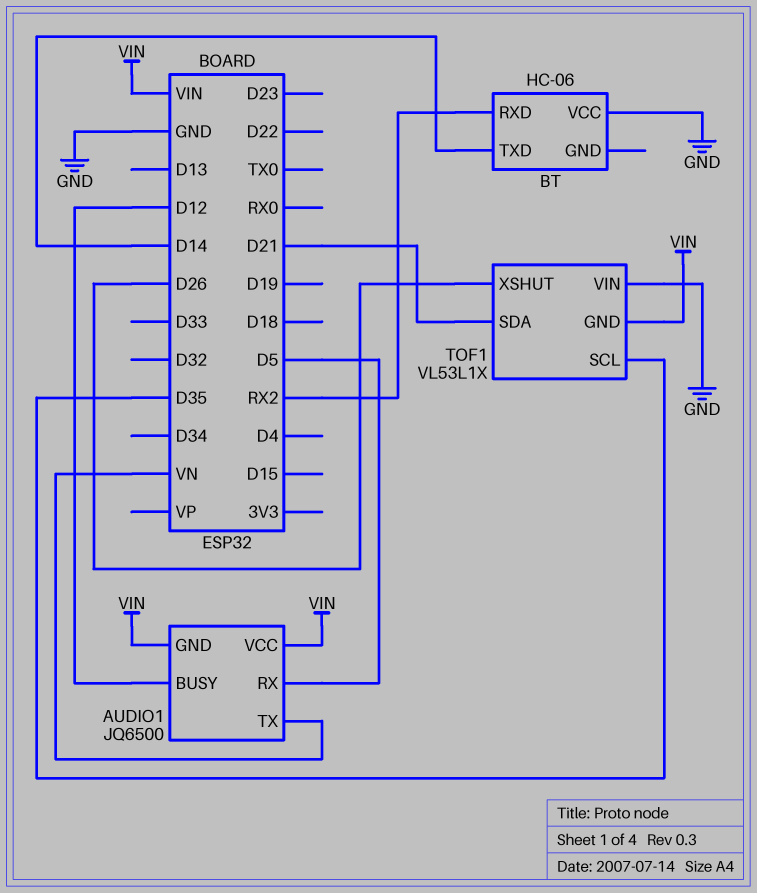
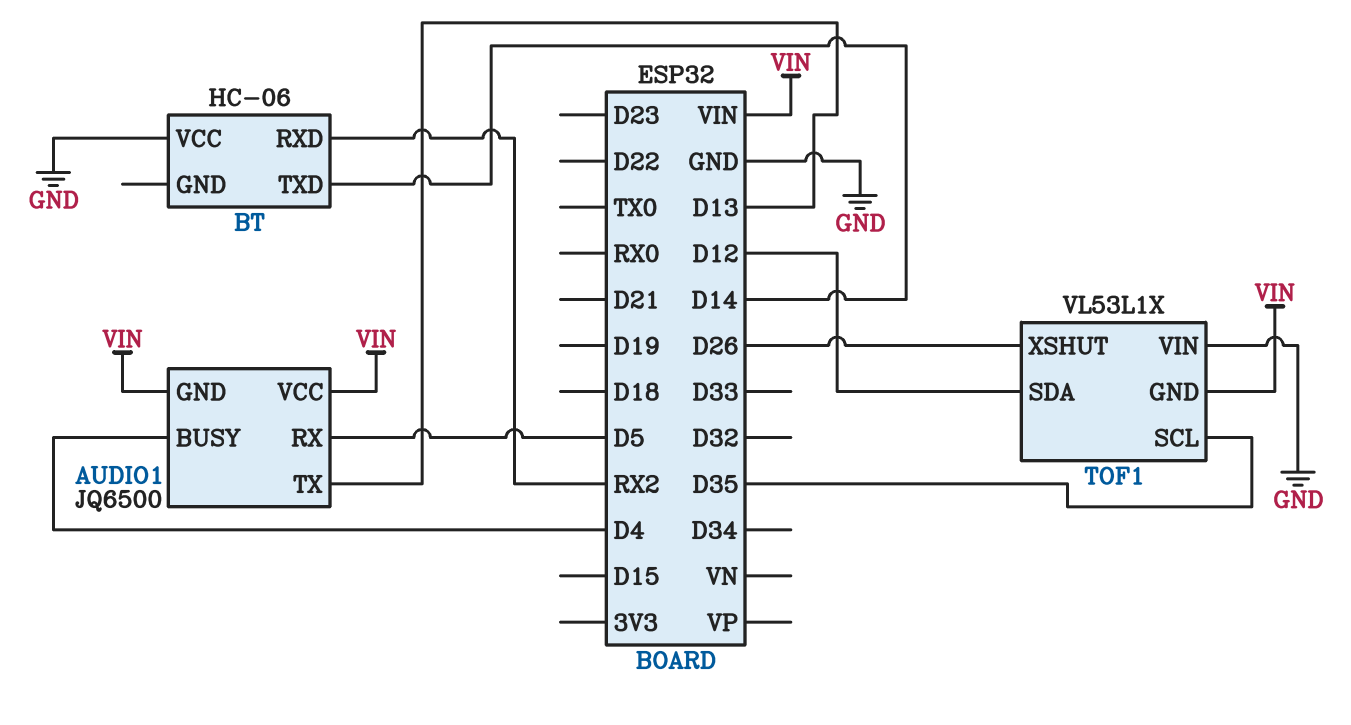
AUDIO1 pin BUSY: D12 -> D4
AUDIO1 pin TX: VN -> D13
TOF1 pin SDA: D21 -> D12

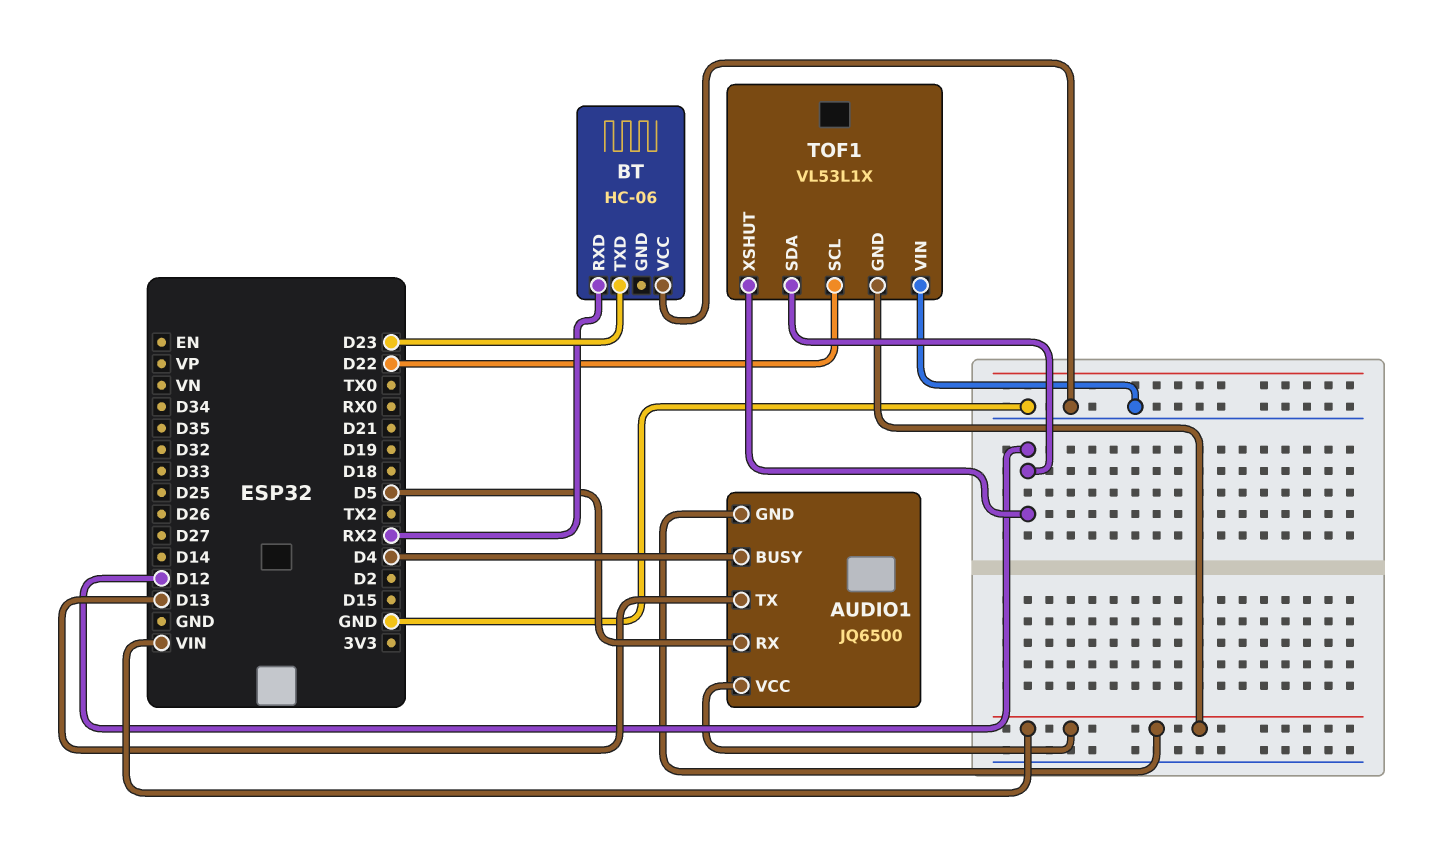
BT pin TXD: D14 -> D23
TOF1 pin SCL: D35 -> D22
TOF1 pin XSHUT: D26 -> D12

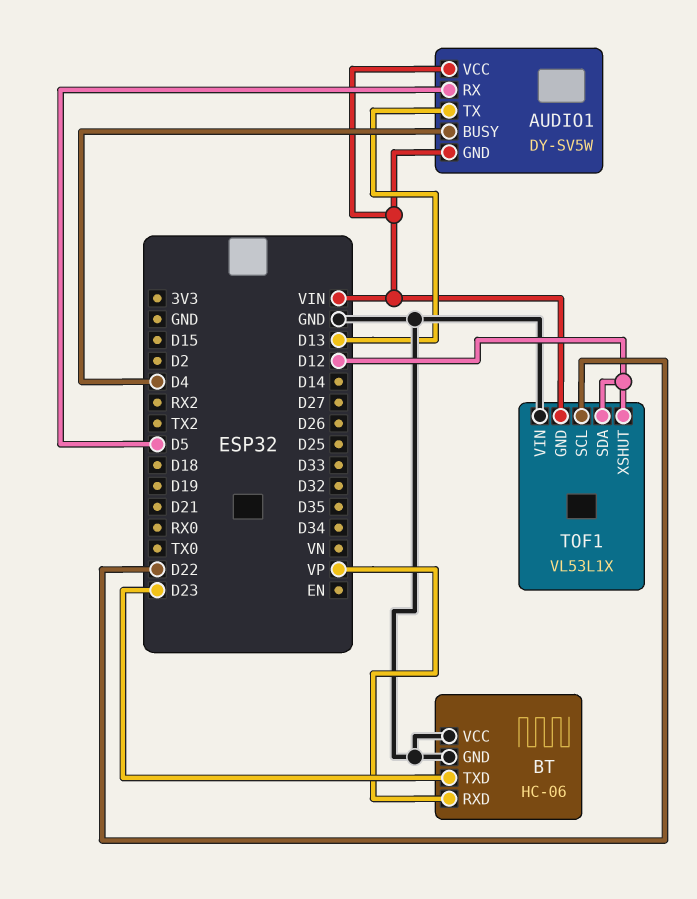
AUDIO1: JQ6500 -> DY-SV5W
BT pin GND: none -> GND
BT pin RXD: RX2 -> VP

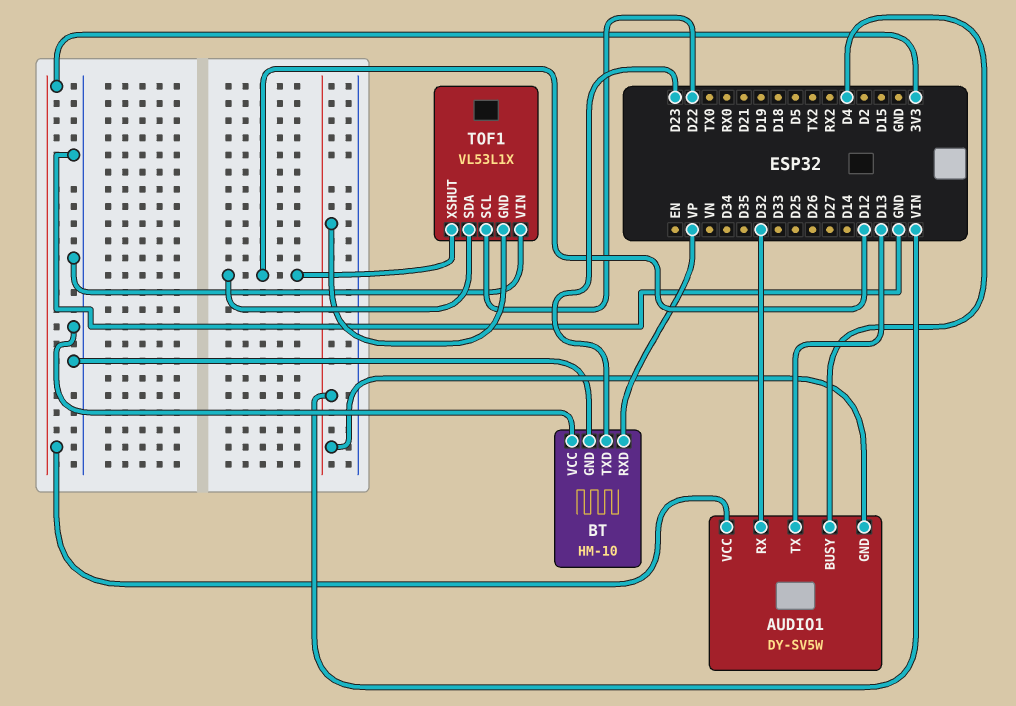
AUDIO1 pin RX: D5 -> D32
AUDIO1 pin VCC: VIN -> 3V3
BT: HC-06 -> HM-10

